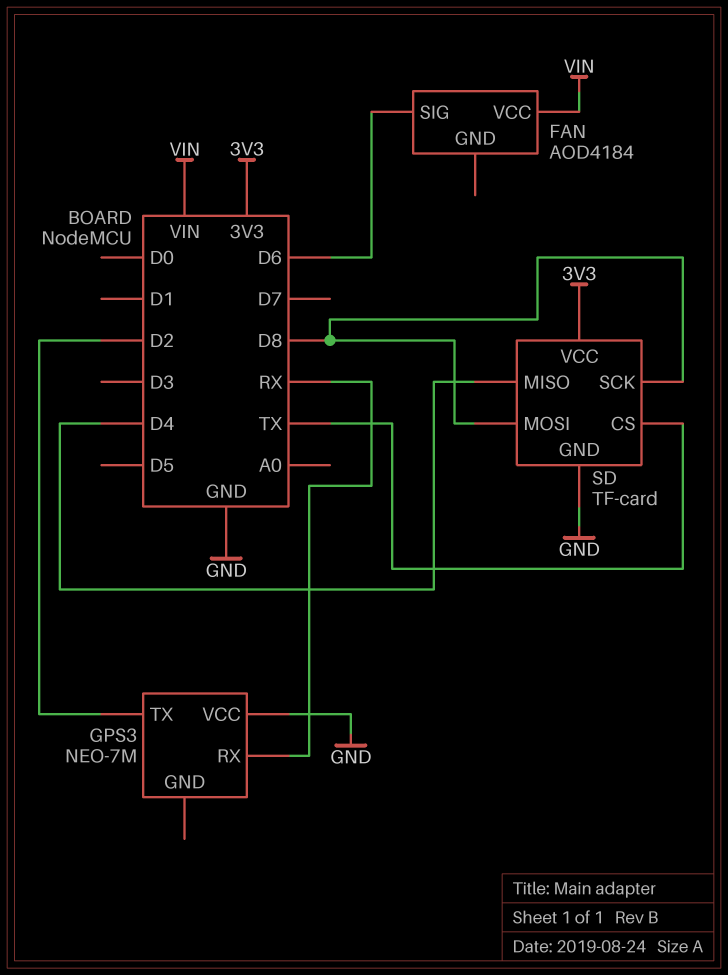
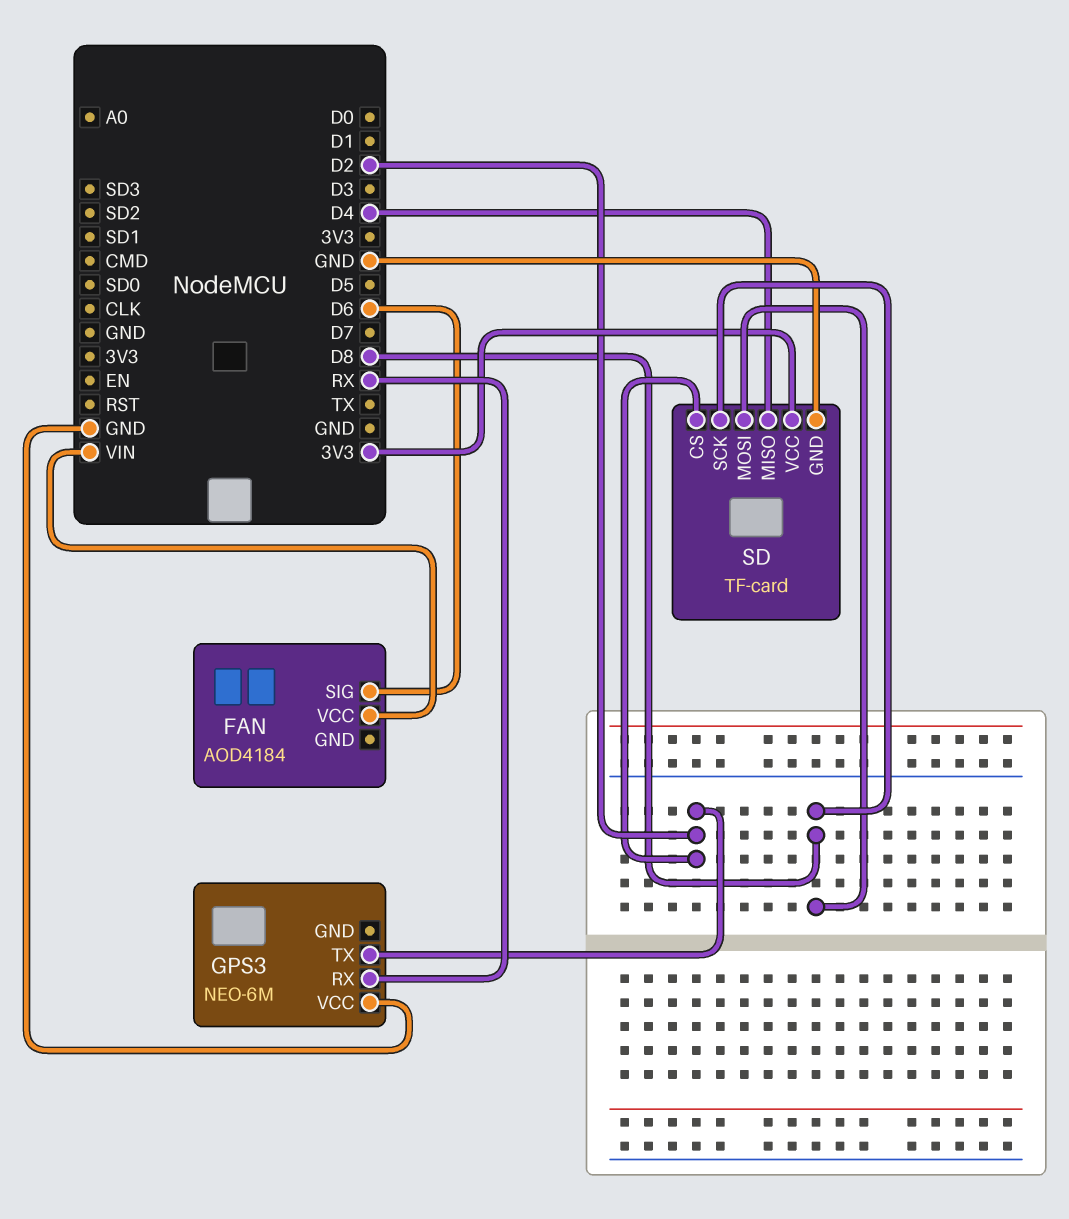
GPS3: NEO-7M -> NEO-6M
SD pin CS: TX -> D2

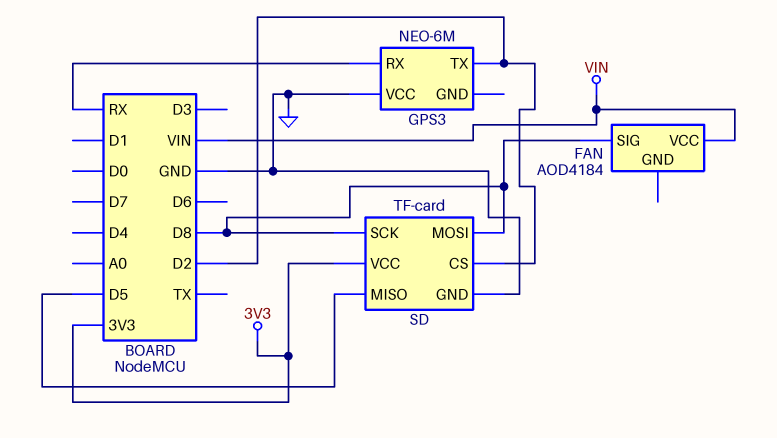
FAN pin SIG: D6 -> D8
SD pin MISO: D4 -> D5

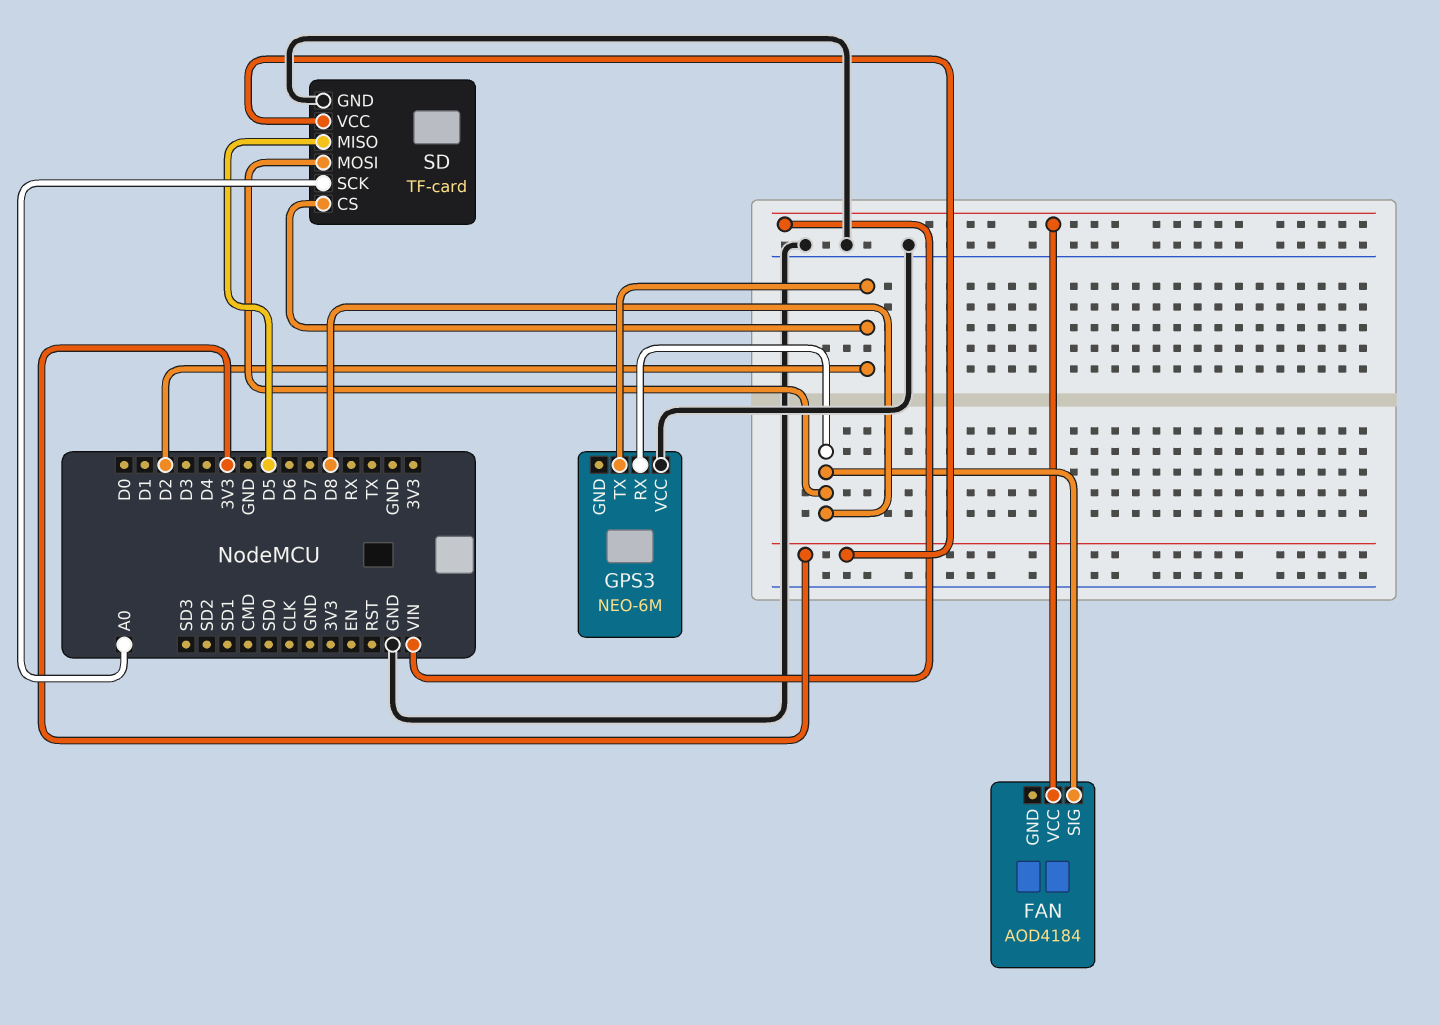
GPS3 pin RX: RX -> D8
SD pin SCK: D8 -> A0

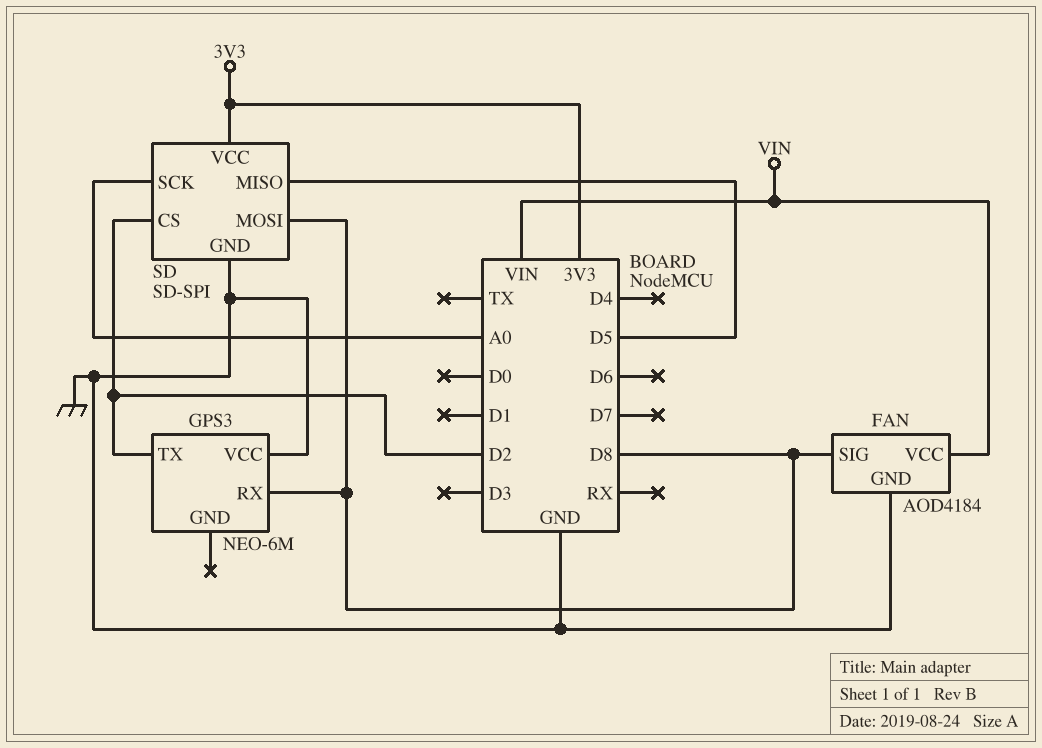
FAN pin GND: none -> GND
SD: TF-card -> SD-SPI

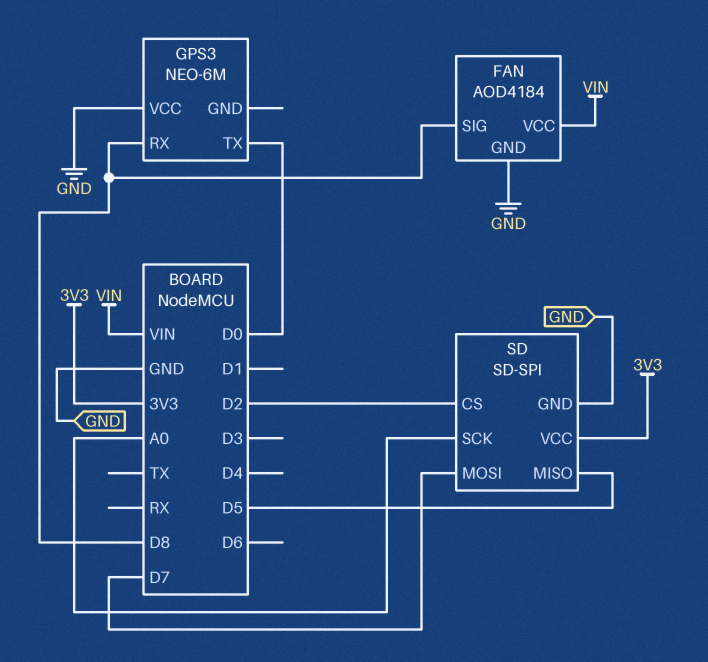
GPS3 pin TX: D2 -> D0
SD pin MOSI: D8 -> D7

